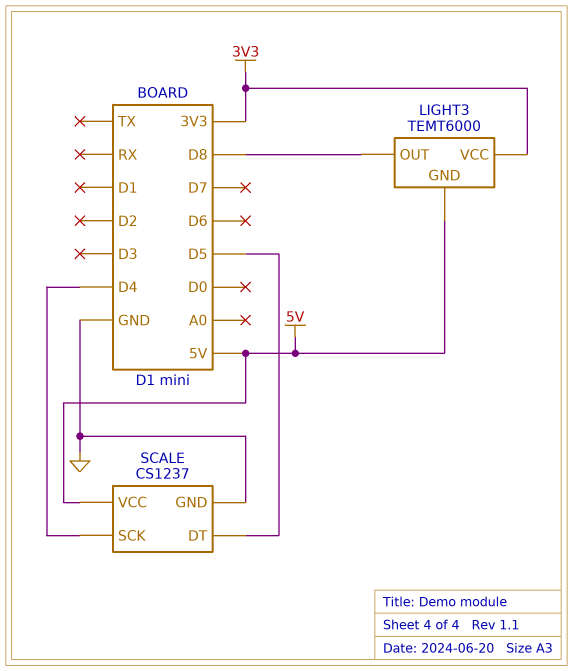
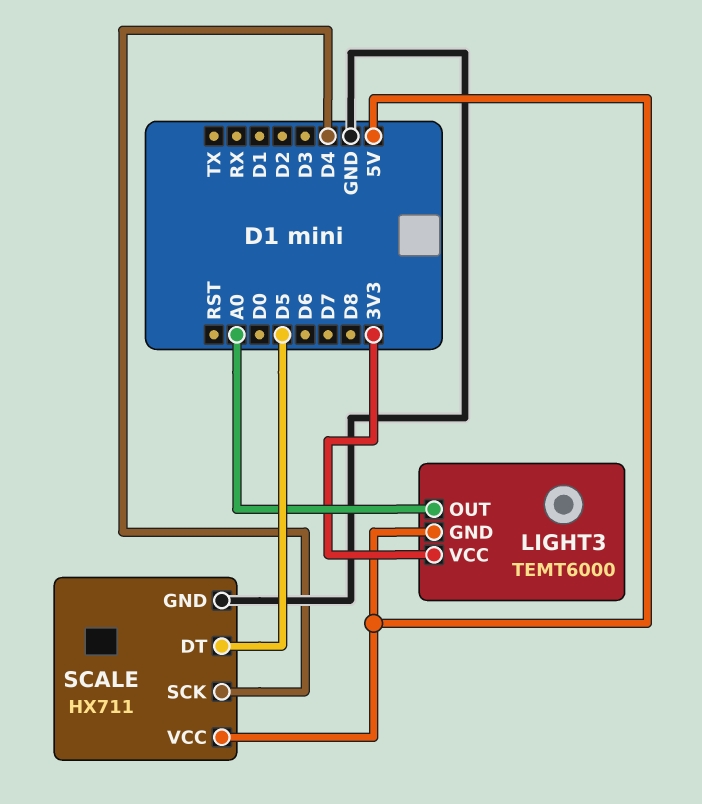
LIGHT3 pin OUT: D8 -> A0
SCALE: CS1237 -> HX711

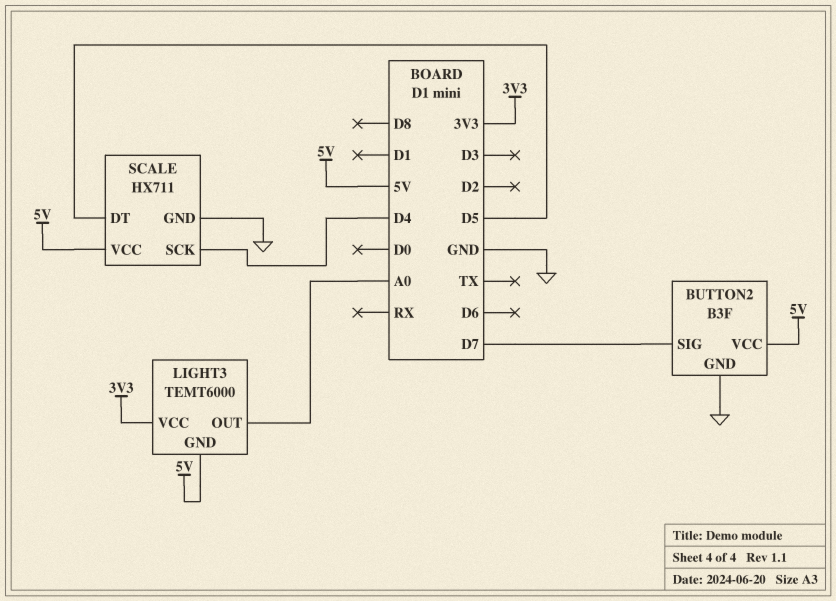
BUTTON2: none -> B3F
BUTTON2 pin GND: none -> GND
BUTTON2 pin SIG: none -> D7
BUTTON2 pin VCC: none -> 5V

